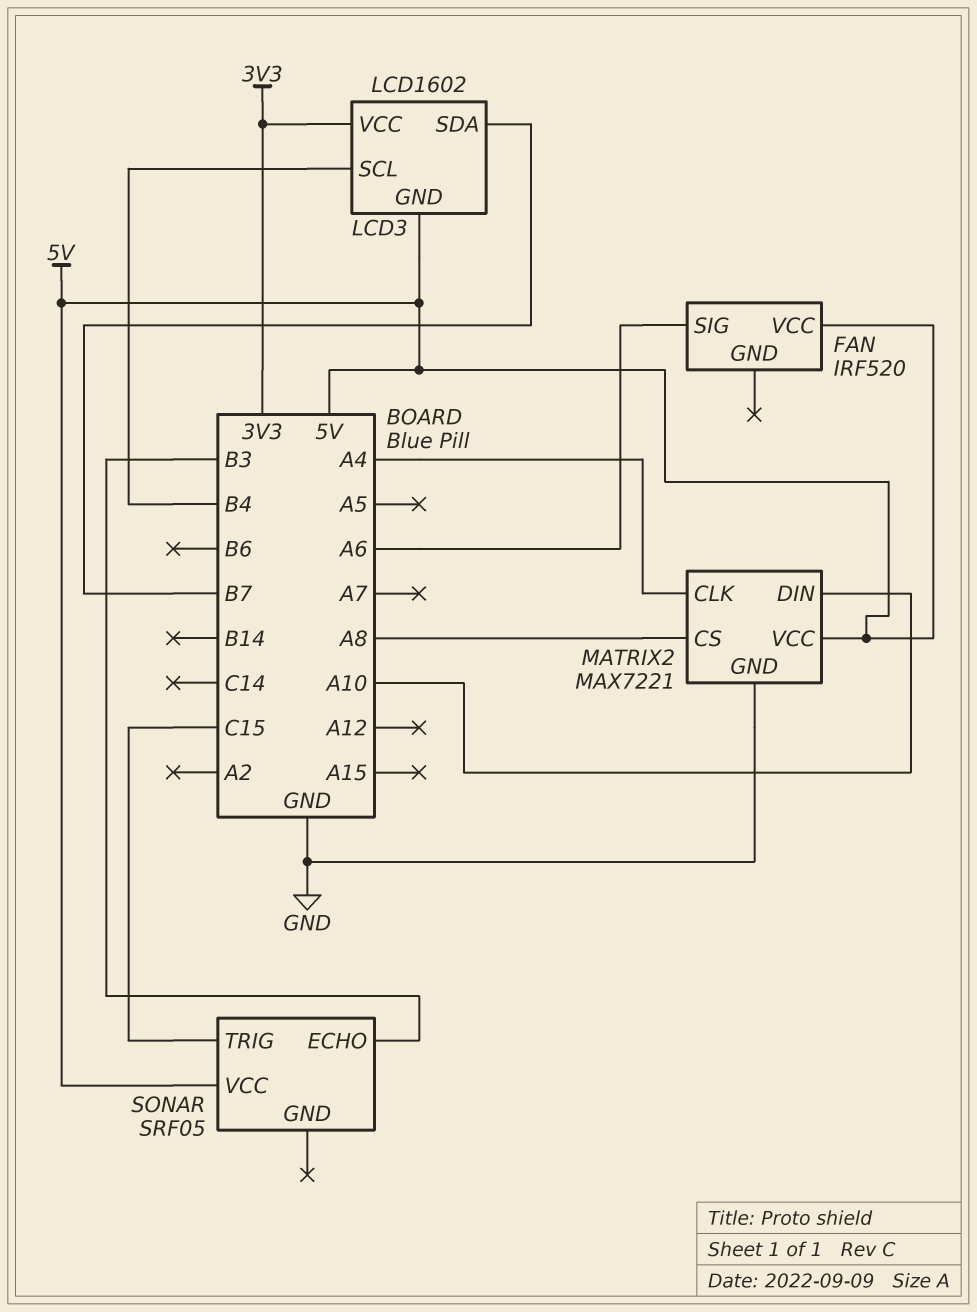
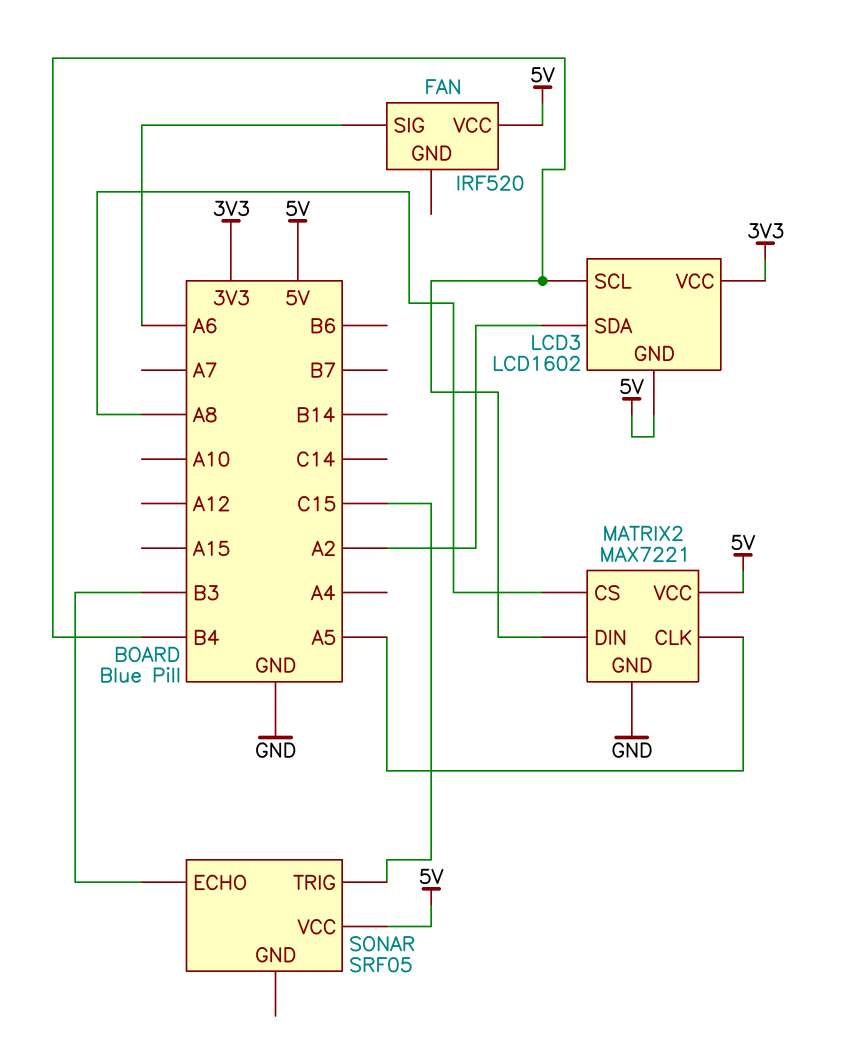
LCD3 pin SDA: B7 -> A2
MATRIX2 pin CLK: A4 -> A5
MATRIX2 pin DIN: A10 -> B4

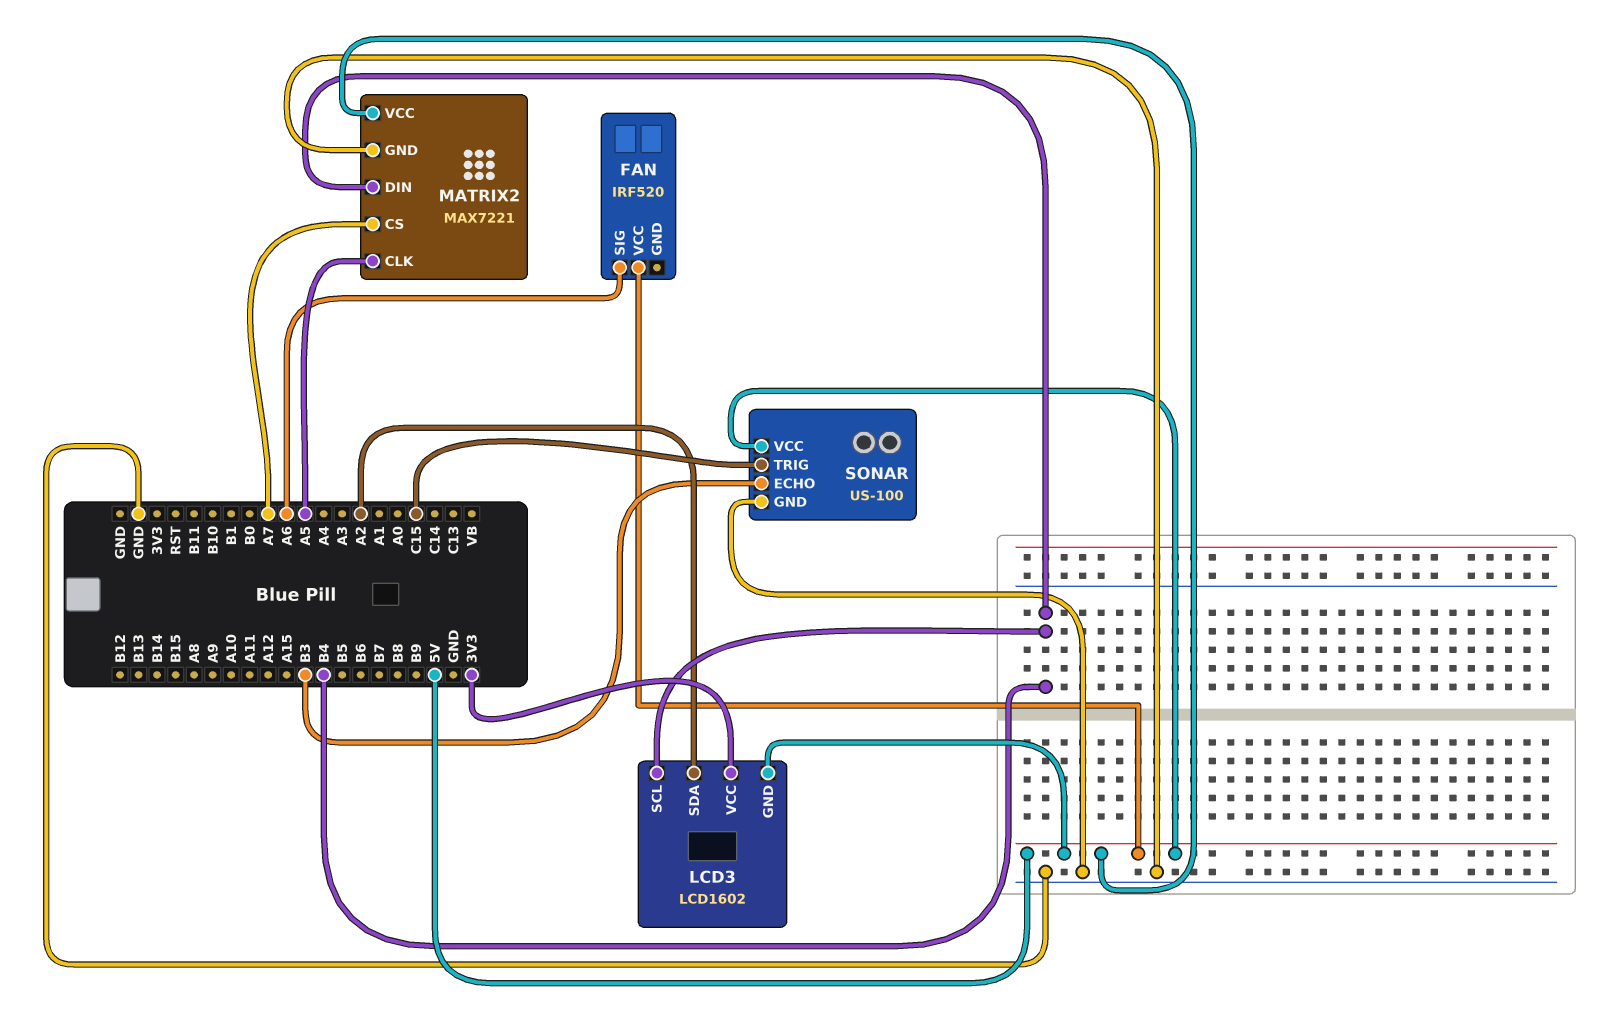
MATRIX2 pin CS: A8 -> A7
SONAR: SRF05 -> US-100
SONAR pin GND: none -> GND

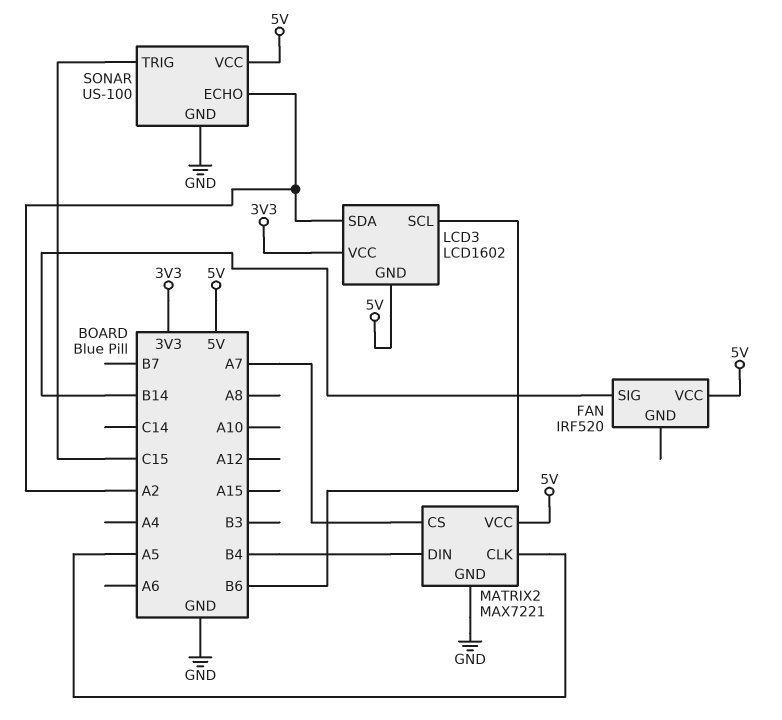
FAN pin SIG: A6 -> B14
LCD3 pin SCL: B4 -> B6
SONAR pin ECHO: B3 -> A2

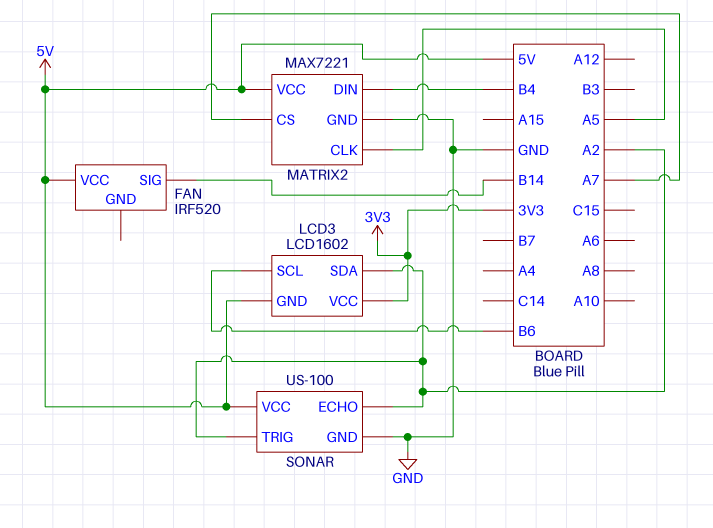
SONAR pin TRIG: C15 -> A2

